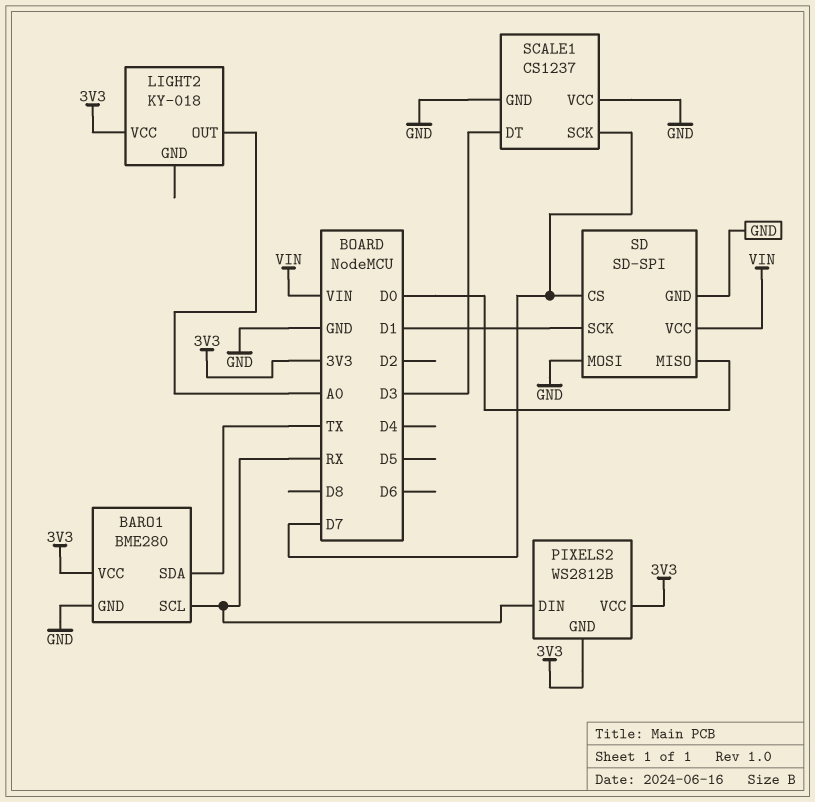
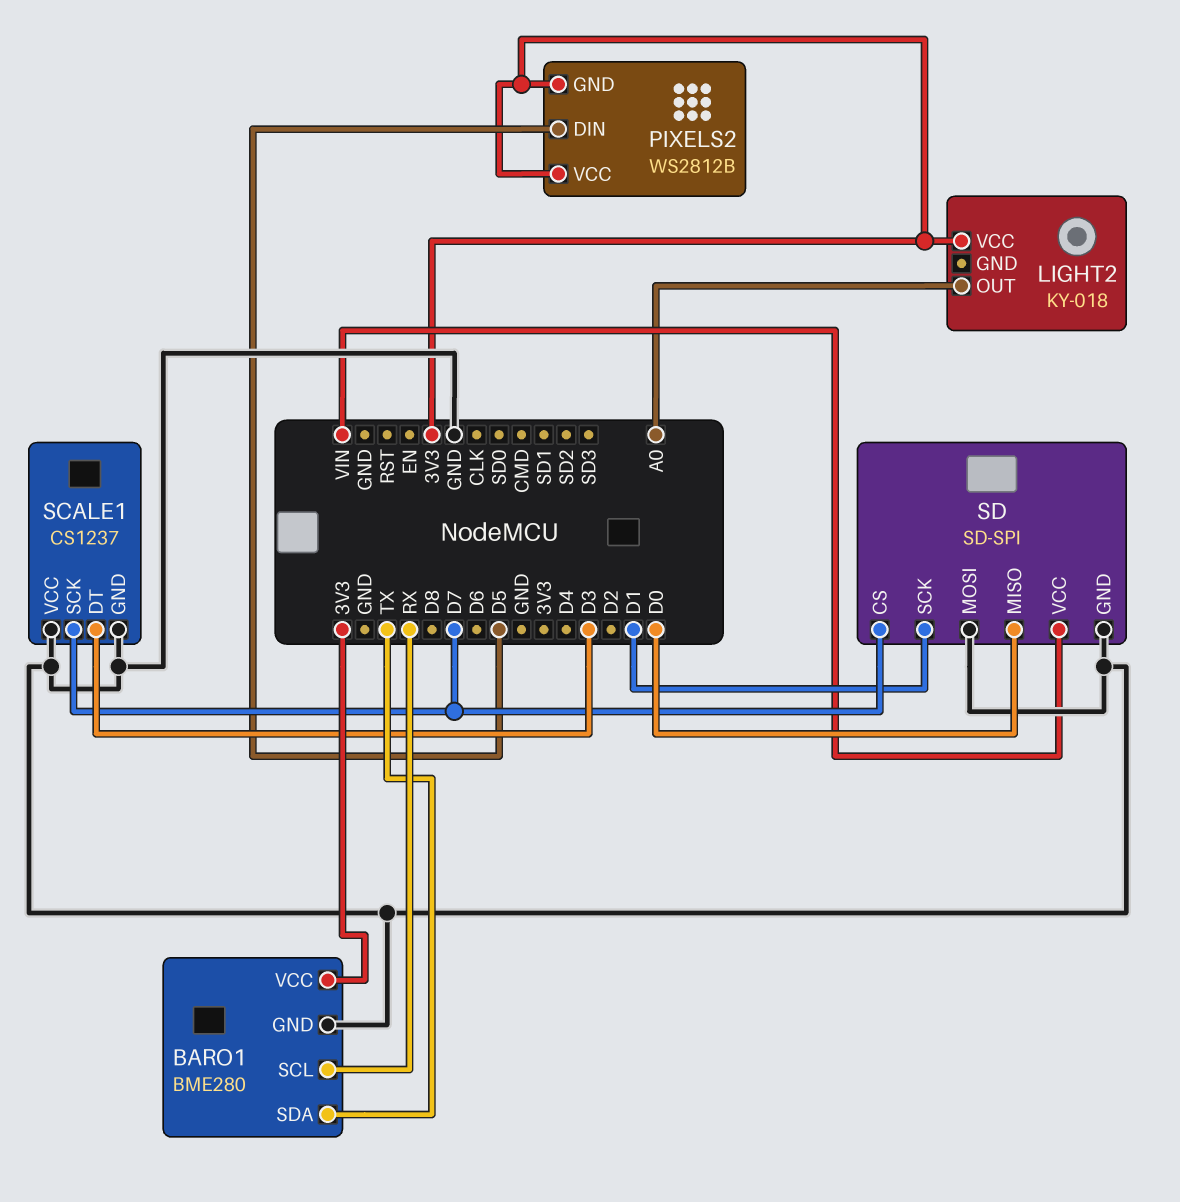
PIXELS2 pin DIN: RX -> D5

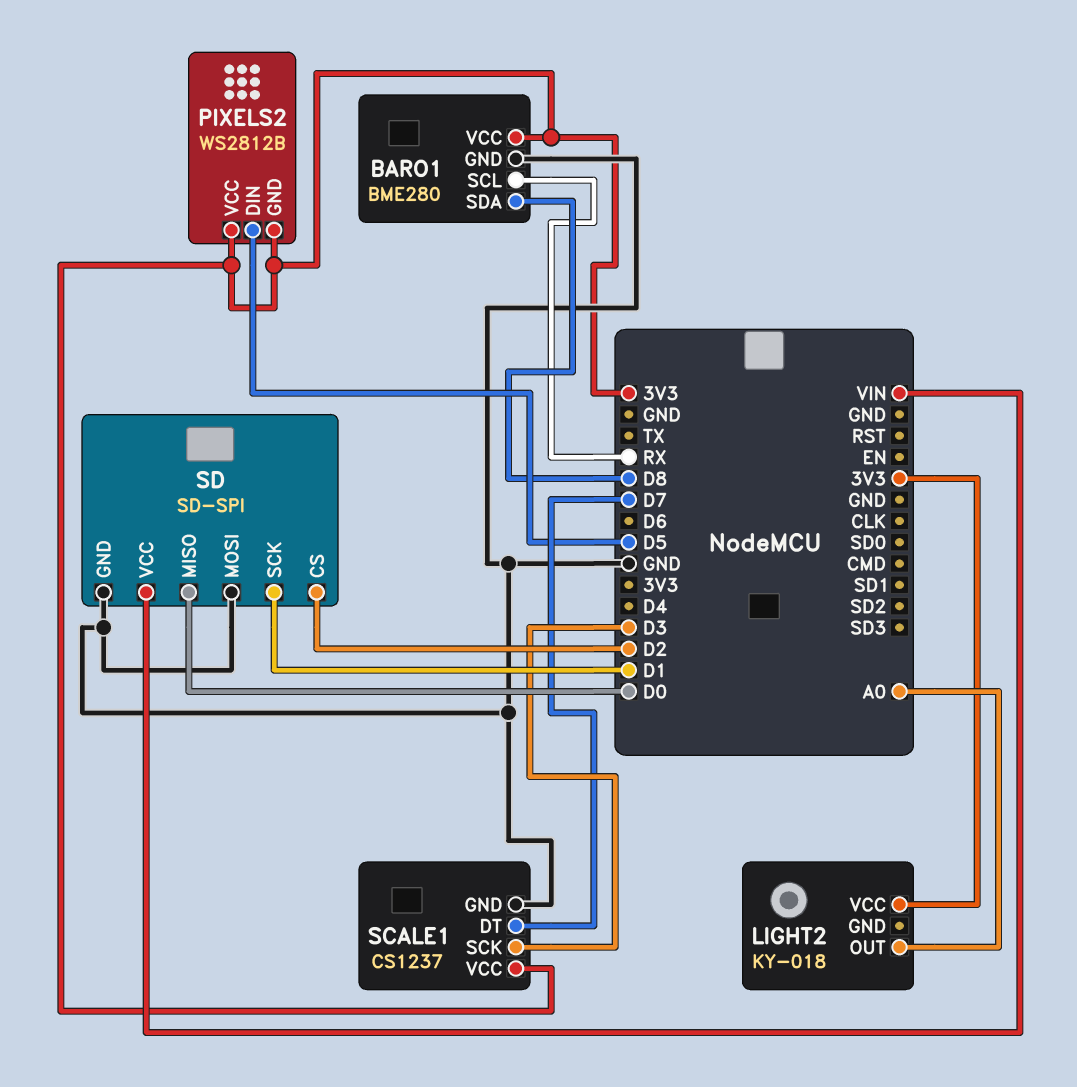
BARO1 pin SDA: TX -> D8
SCALE1 pin DT: D3 -> D7
SCALE1 pin SCK: D7 -> D3
SCALE1 pin VCC: GND -> 3V3
SD pin CS: D7 -> D2

